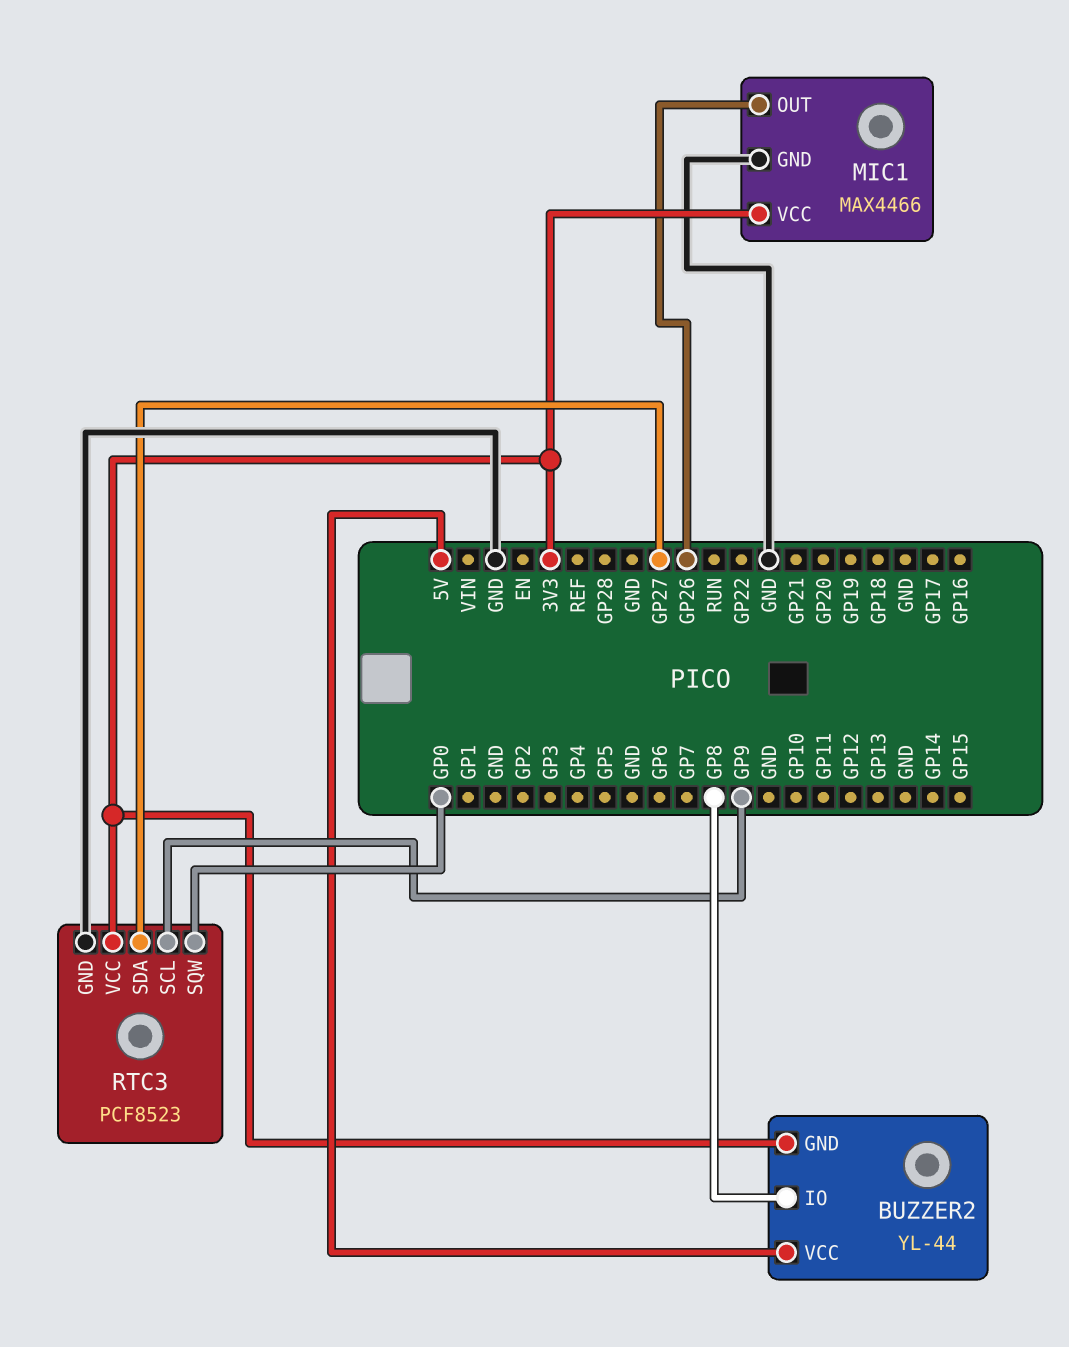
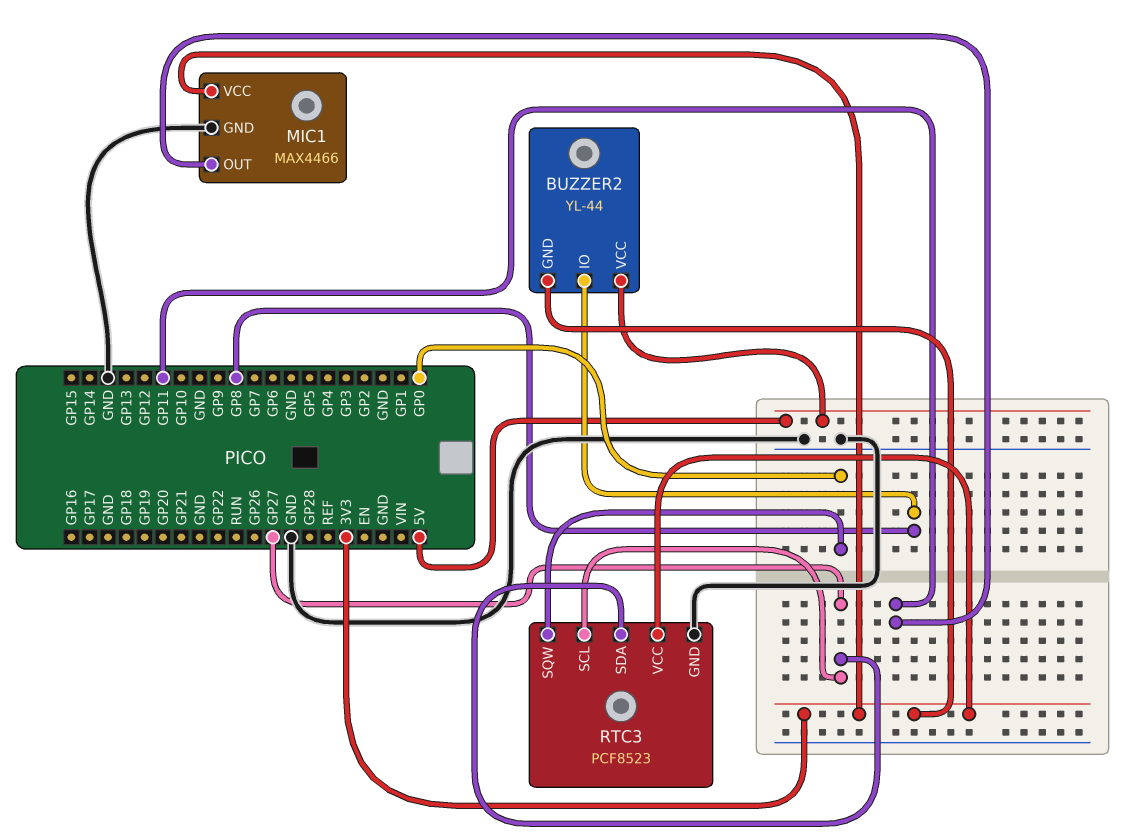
MIC1 pin OUT: GP26 -> GP11
RTC3 pin SCL: GP9 -> GP27

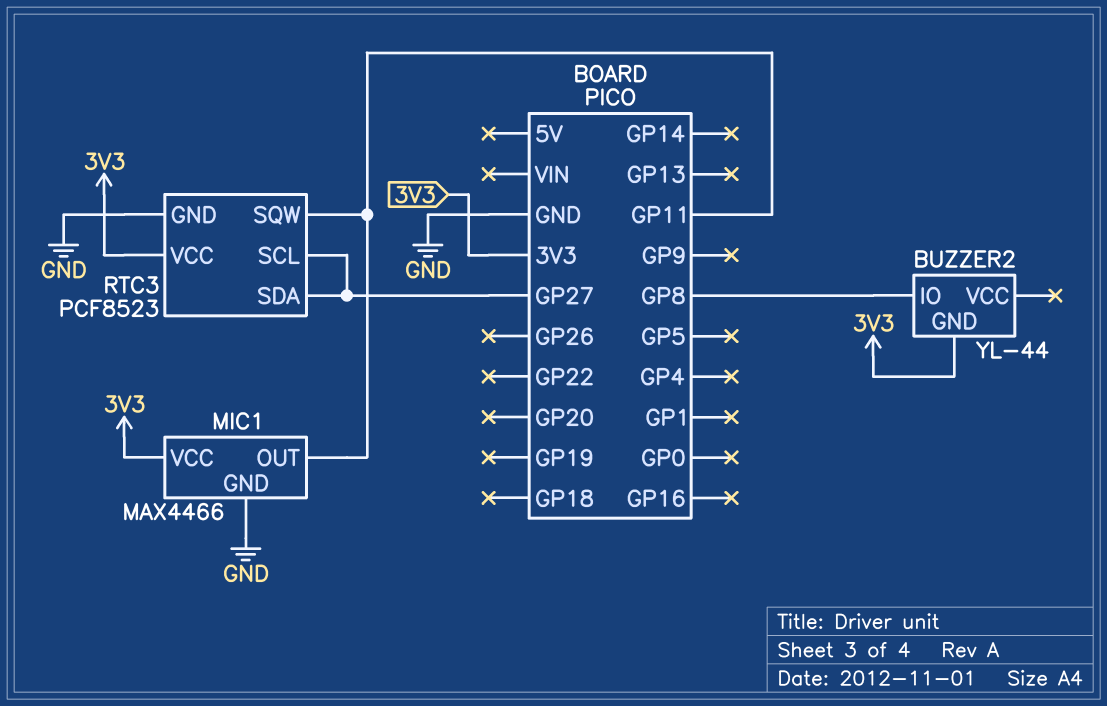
BUZZER2 pin VCC: 5V -> none
RTC3 pin SQW: GP0 -> GP11

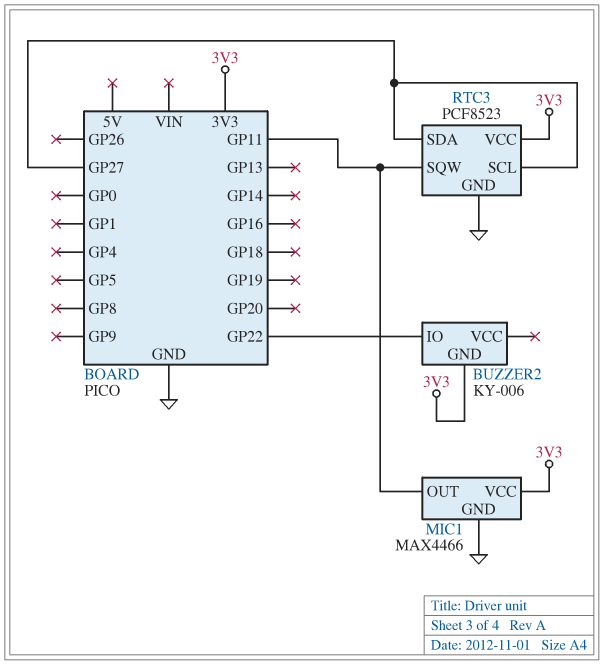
BUZZER2: YL-44 -> KY-006
BUZZER2 pin IO: GP8 -> GP22

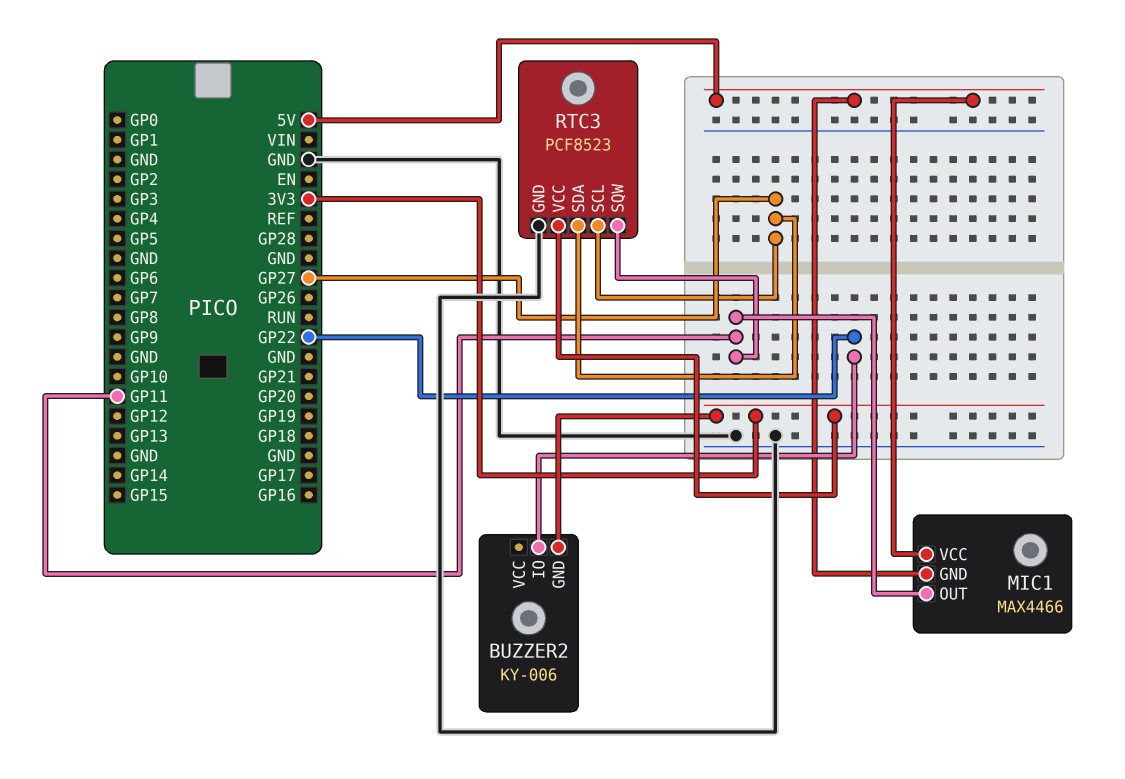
MIC1 pin GND: GND -> 5V
MIC1 pin VCC: 3V3 -> 5V

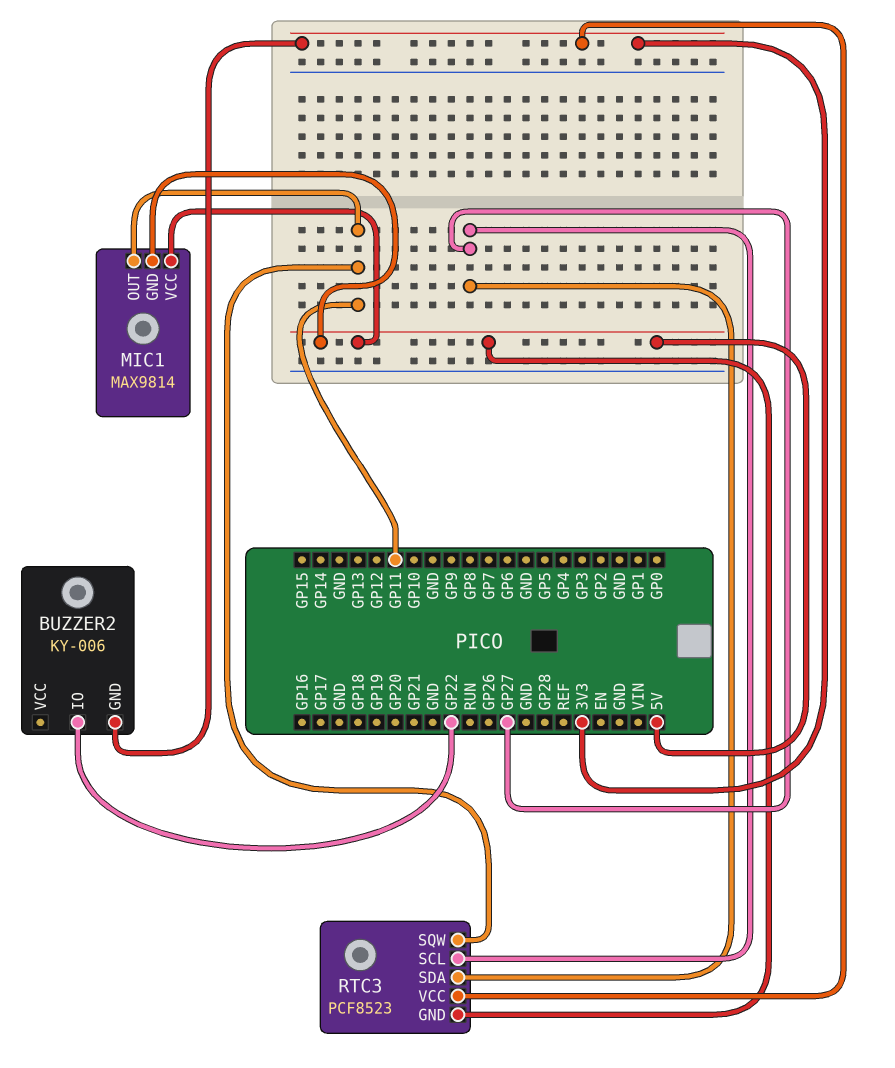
MIC1: MAX4466 -> MAX9814
RTC3 pin GND: GND -> 5V

